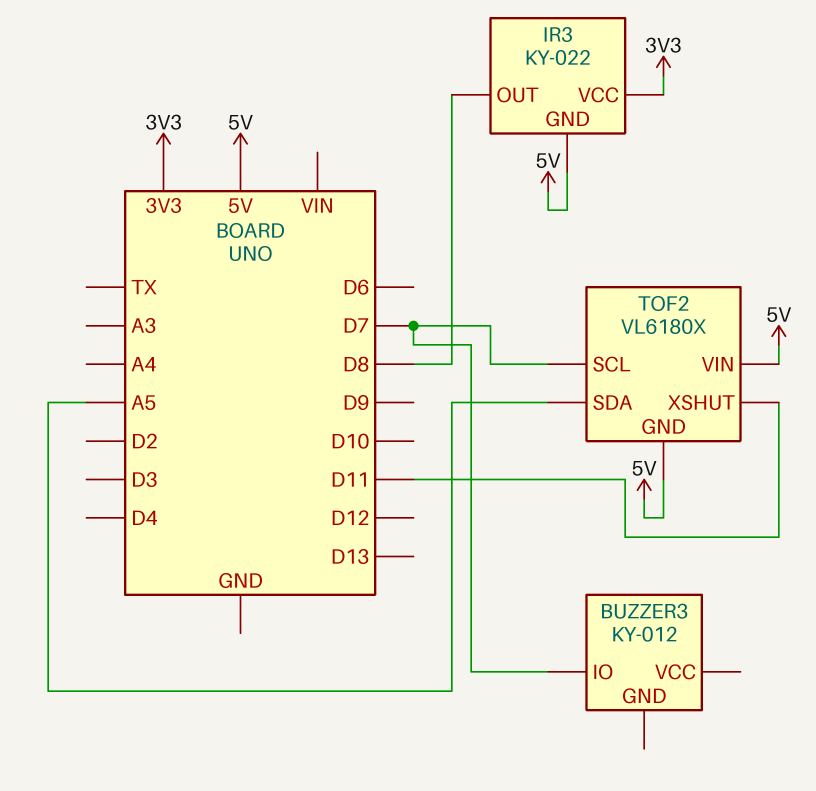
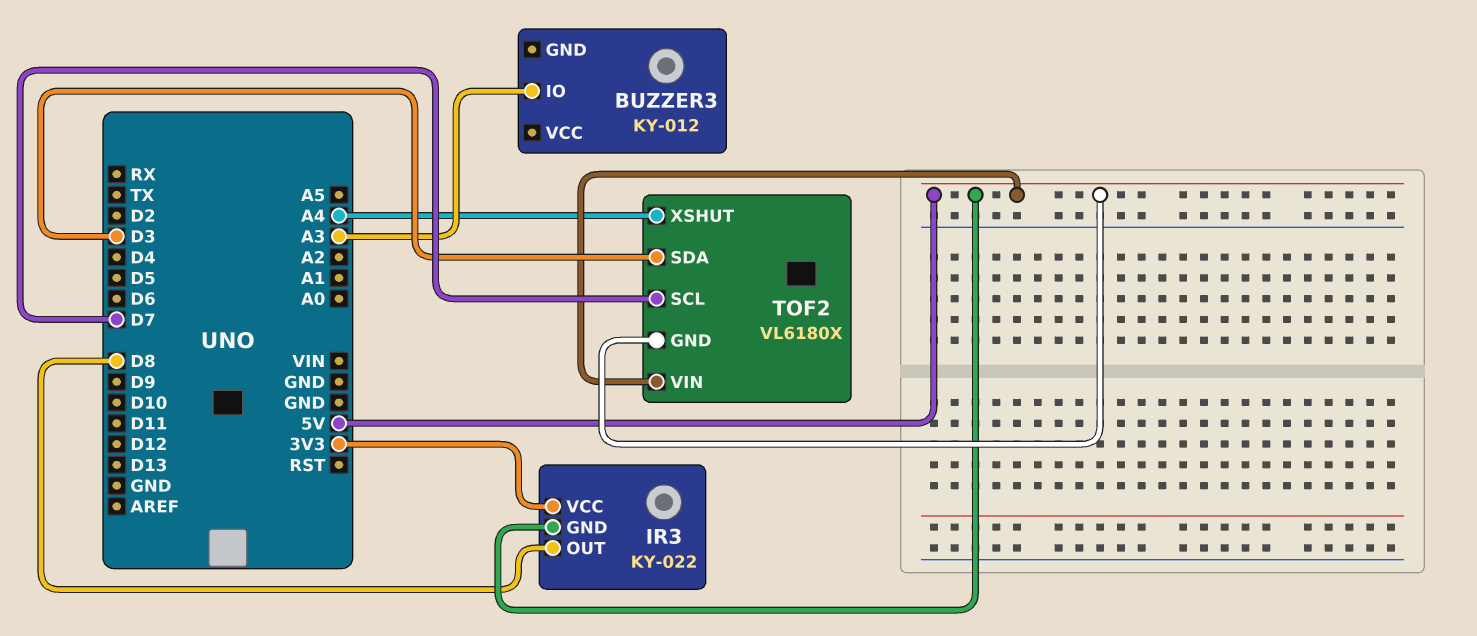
BUZZER3 pin IO: D7 -> A3
TOF2 pin SDA: A5 -> D3
TOF2 pin XSHUT: D11 -> A4

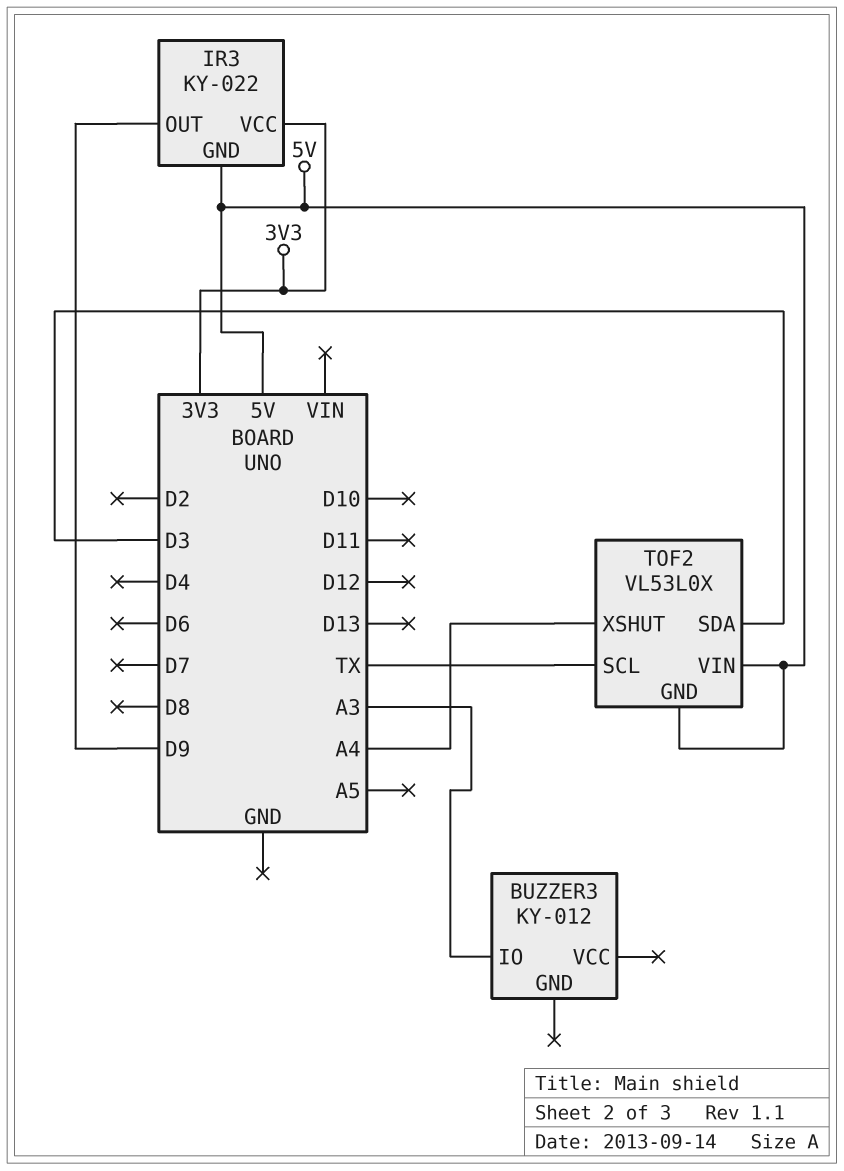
IR3 pin OUT: D8 -> D9
TOF2: VL6180X -> VL53L0X
TOF2 pin SCL: D7 -> TX

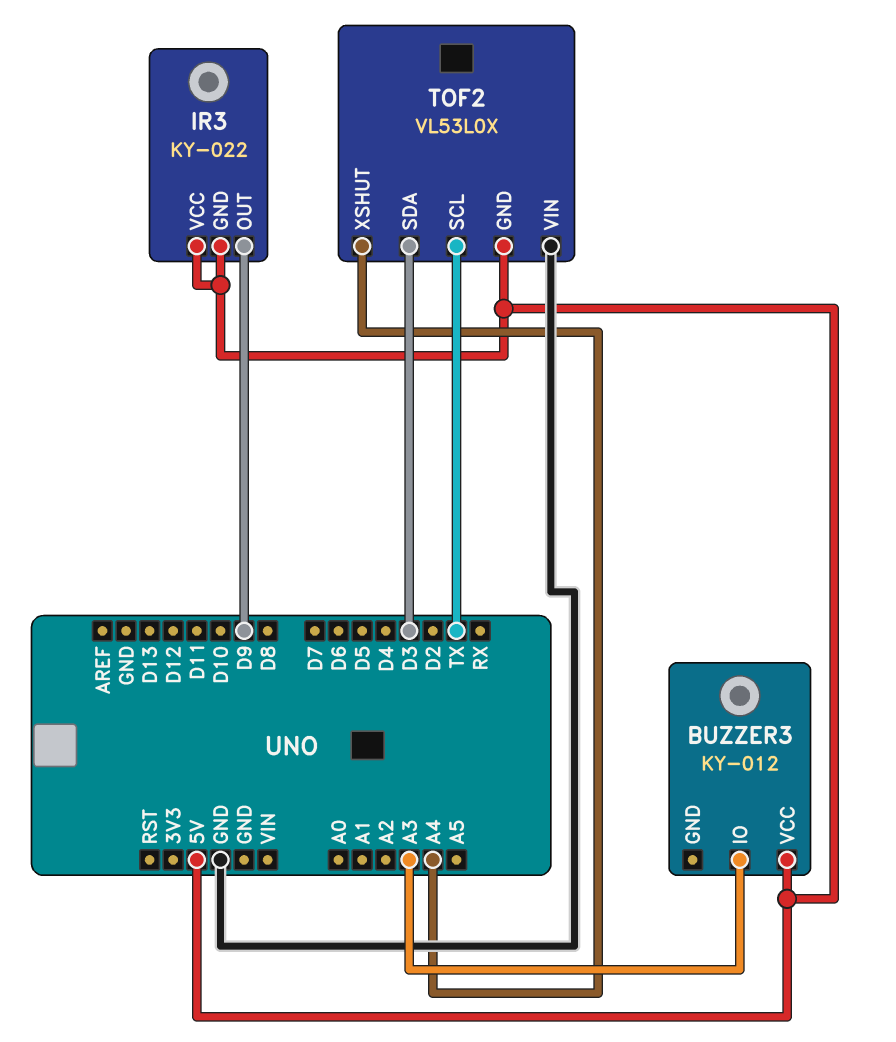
BUZZER3 pin VCC: none -> 5V
IR3 pin VCC: 3V3 -> 5V
TOF2 pin VIN: 5V -> GND

